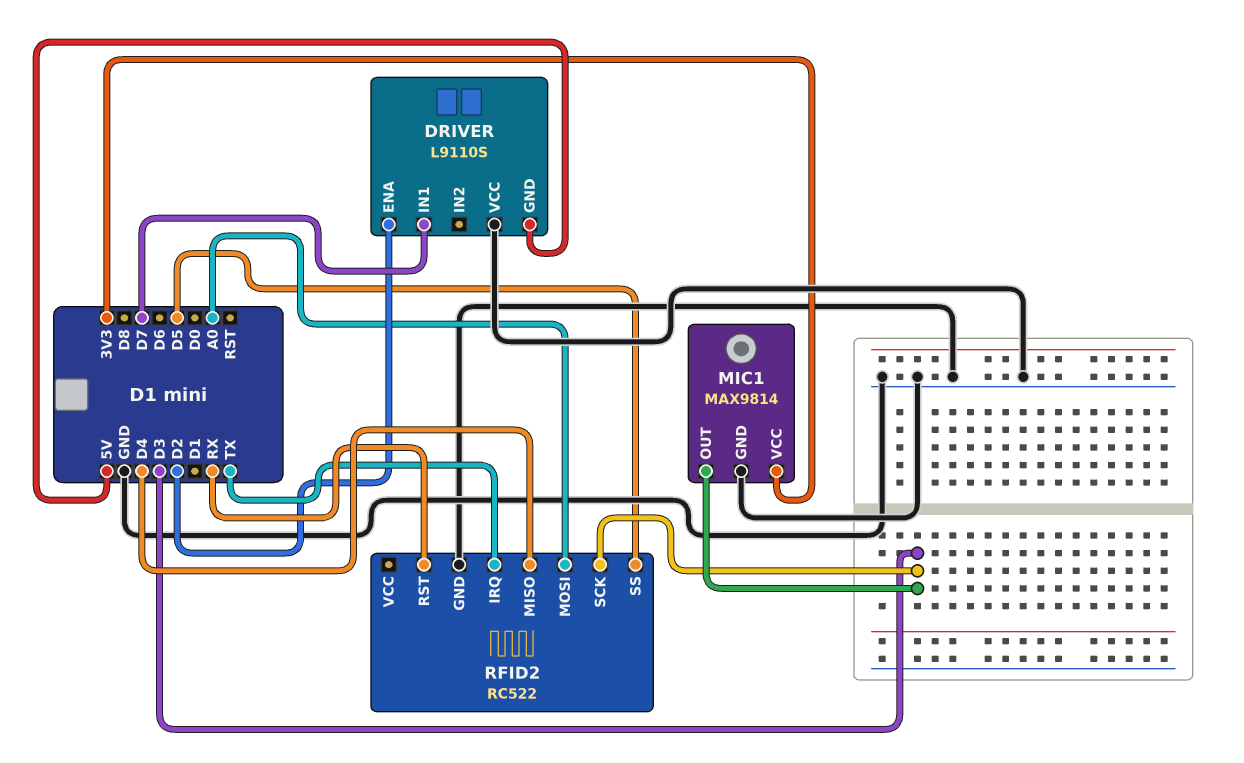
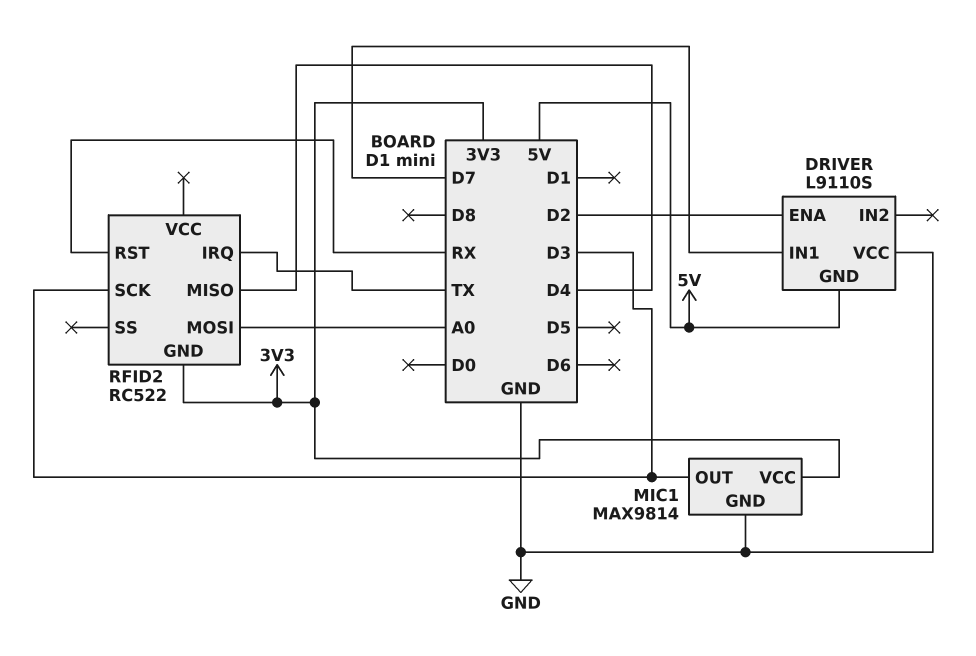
RFID2 pin GND: GND -> 3V3
RFID2 pin SS: D5 -> none

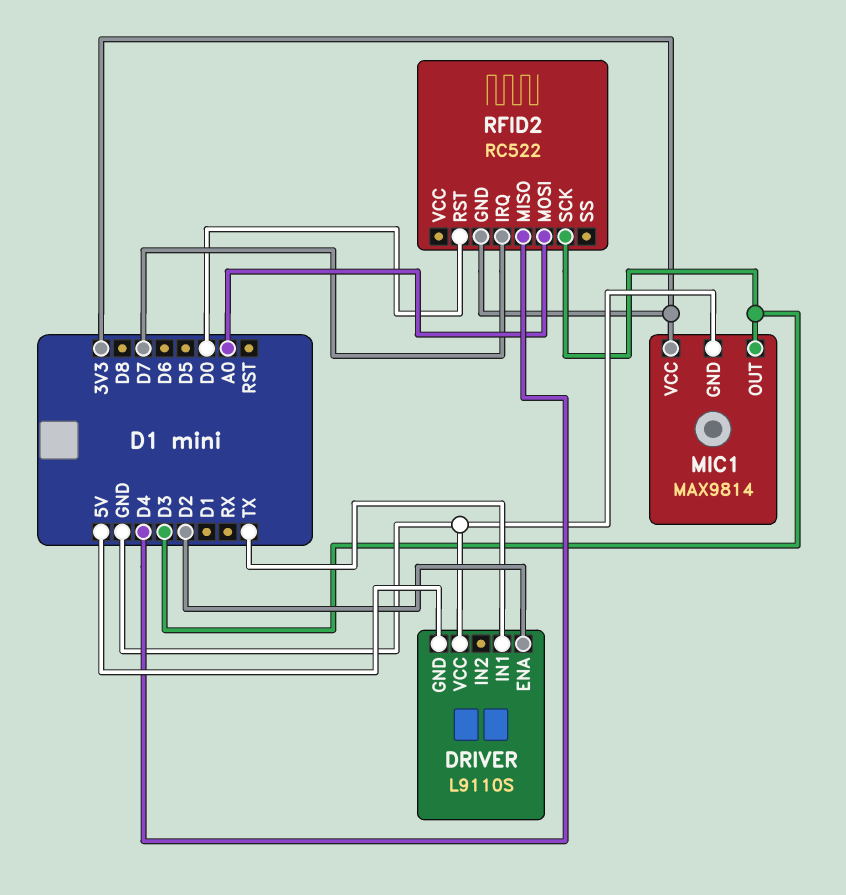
DRIVER pin IN1: D7 -> TX
RFID2 pin IRQ: TX -> D7
RFID2 pin RST: RX -> D0

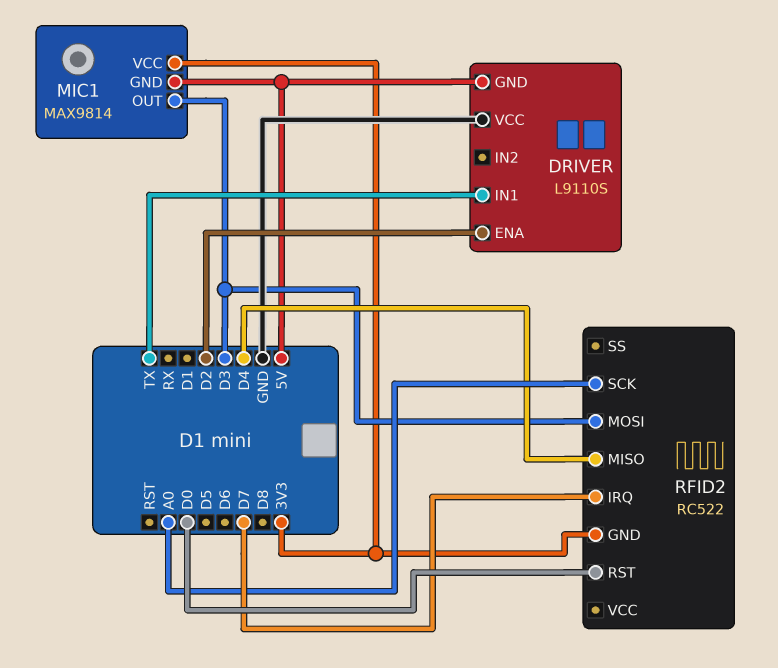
MIC1 pin GND: GND -> 5V
RFID2 pin MOSI: A0 -> D3
RFID2 pin SCK: D3 -> A0

